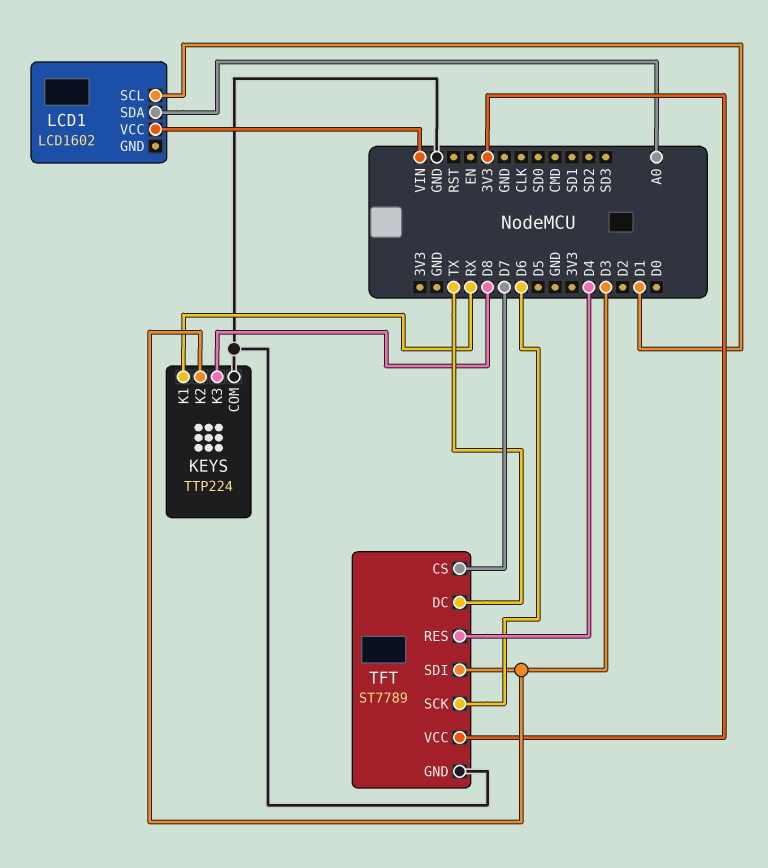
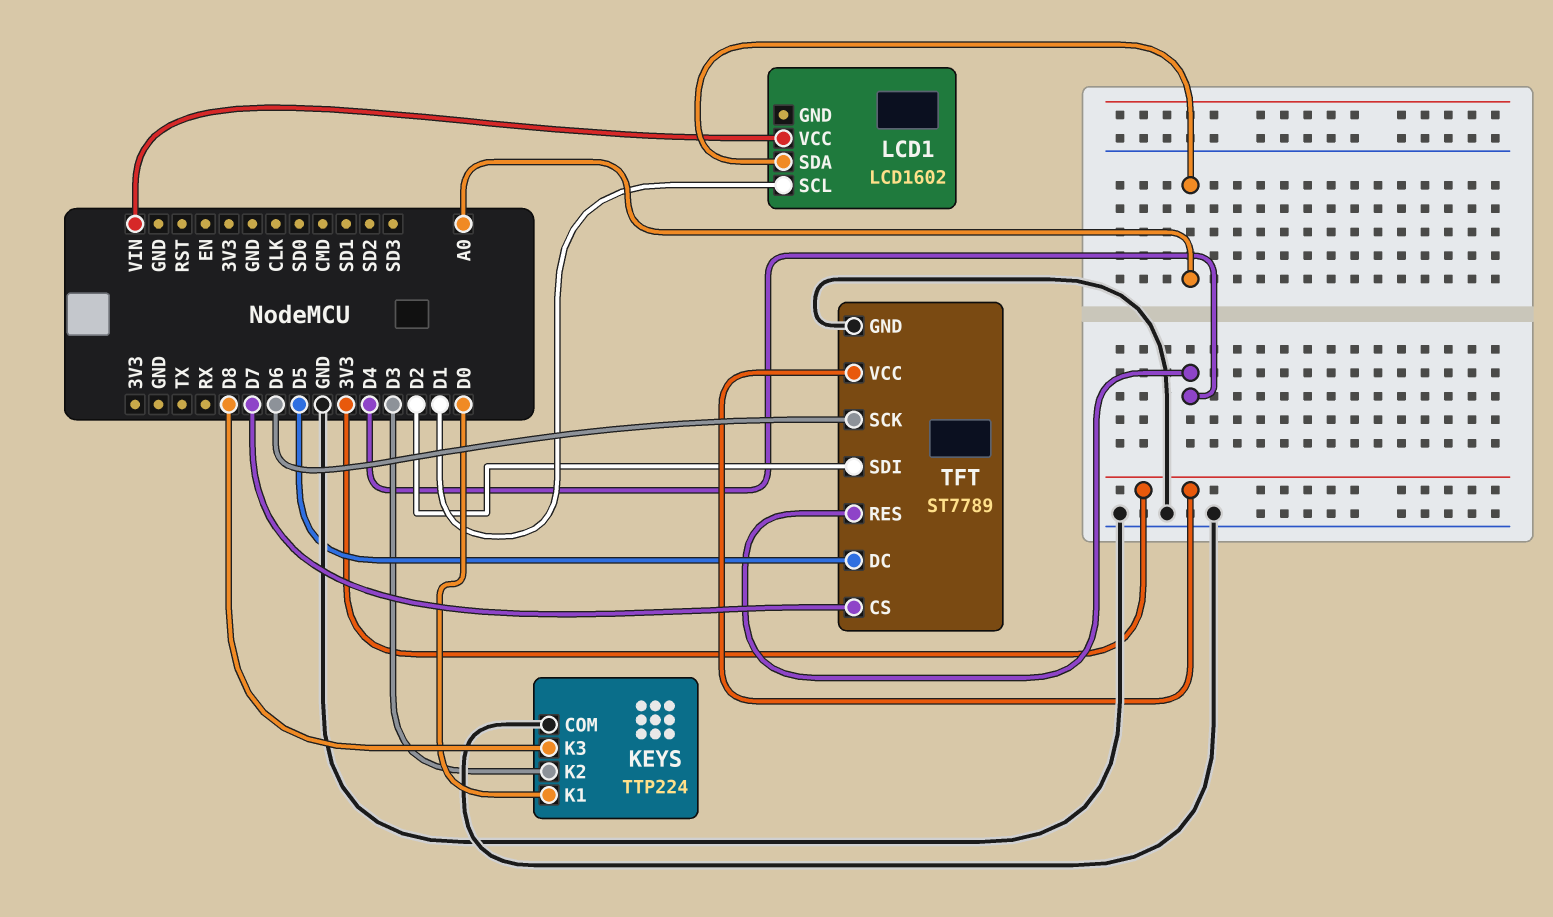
KEYS pin K1: RX -> D0
TFT pin DC: TX -> D5
TFT pin SDI: D3 -> D2

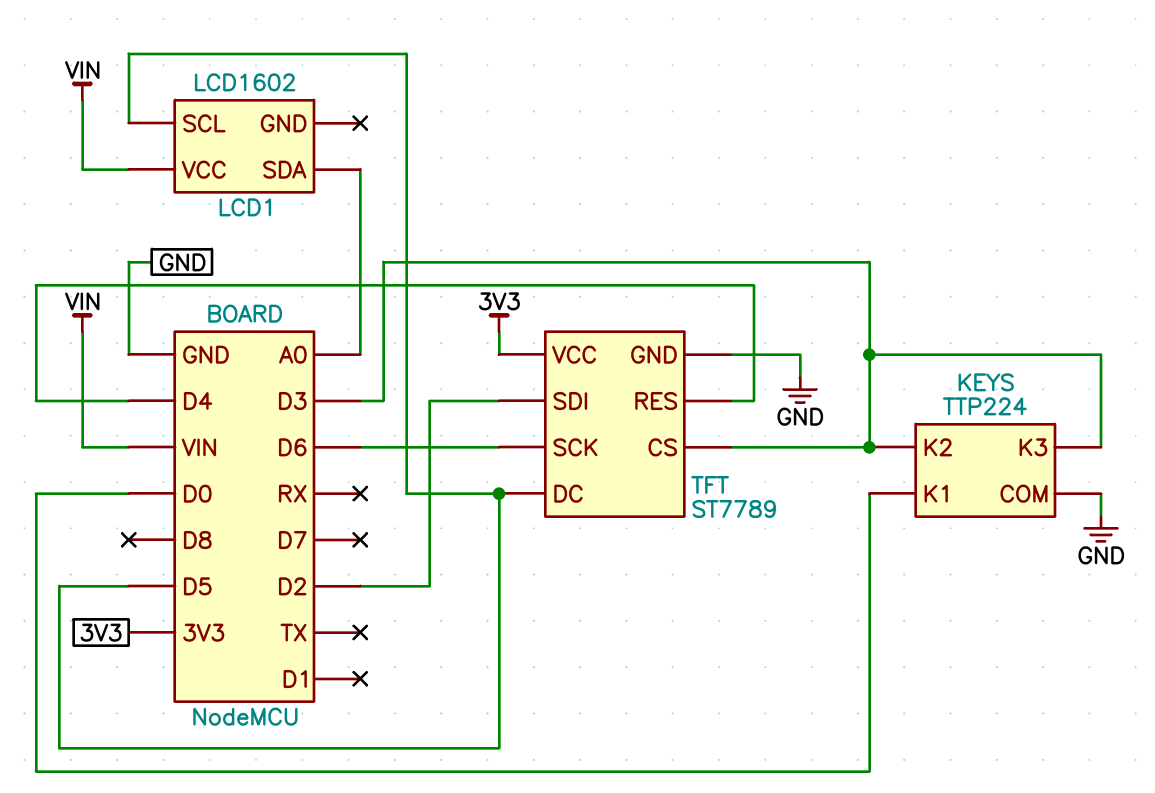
KEYS pin K3: D8 -> D3
LCD1 pin SCL: D1 -> D5
TFT pin CS: D7 -> D3

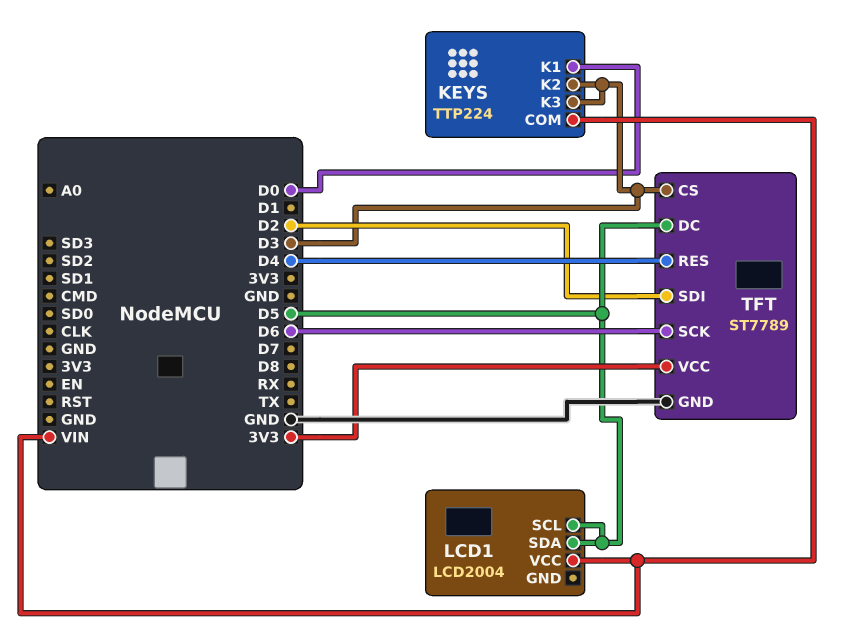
KEYS pin COM: GND -> VIN
LCD1: LCD1602 -> LCD2004
LCD1 pin SDA: A0 -> D5

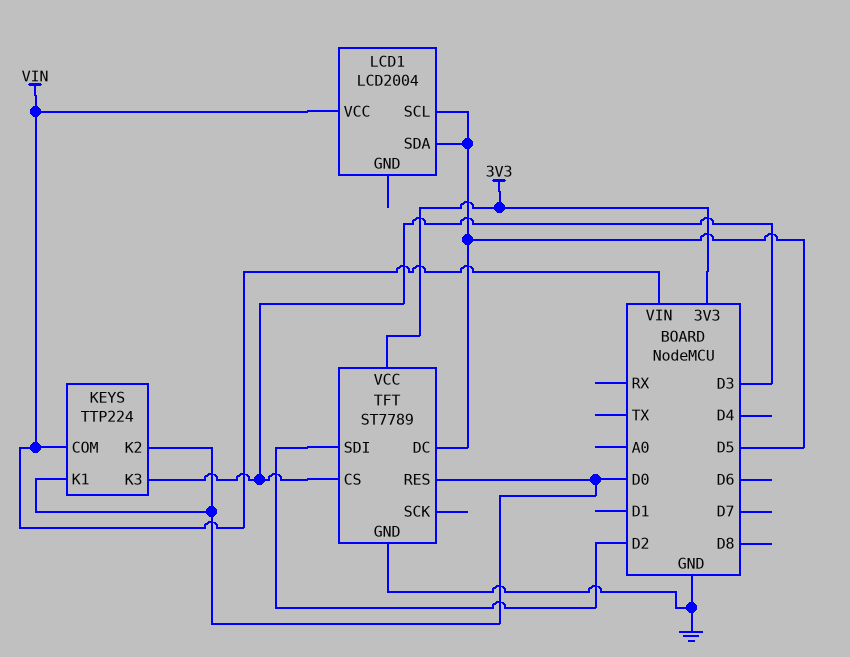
KEYS pin K2: D3 -> D0
TFT pin RES: D4 -> D0
TFT pin SCK: D6 -> none

